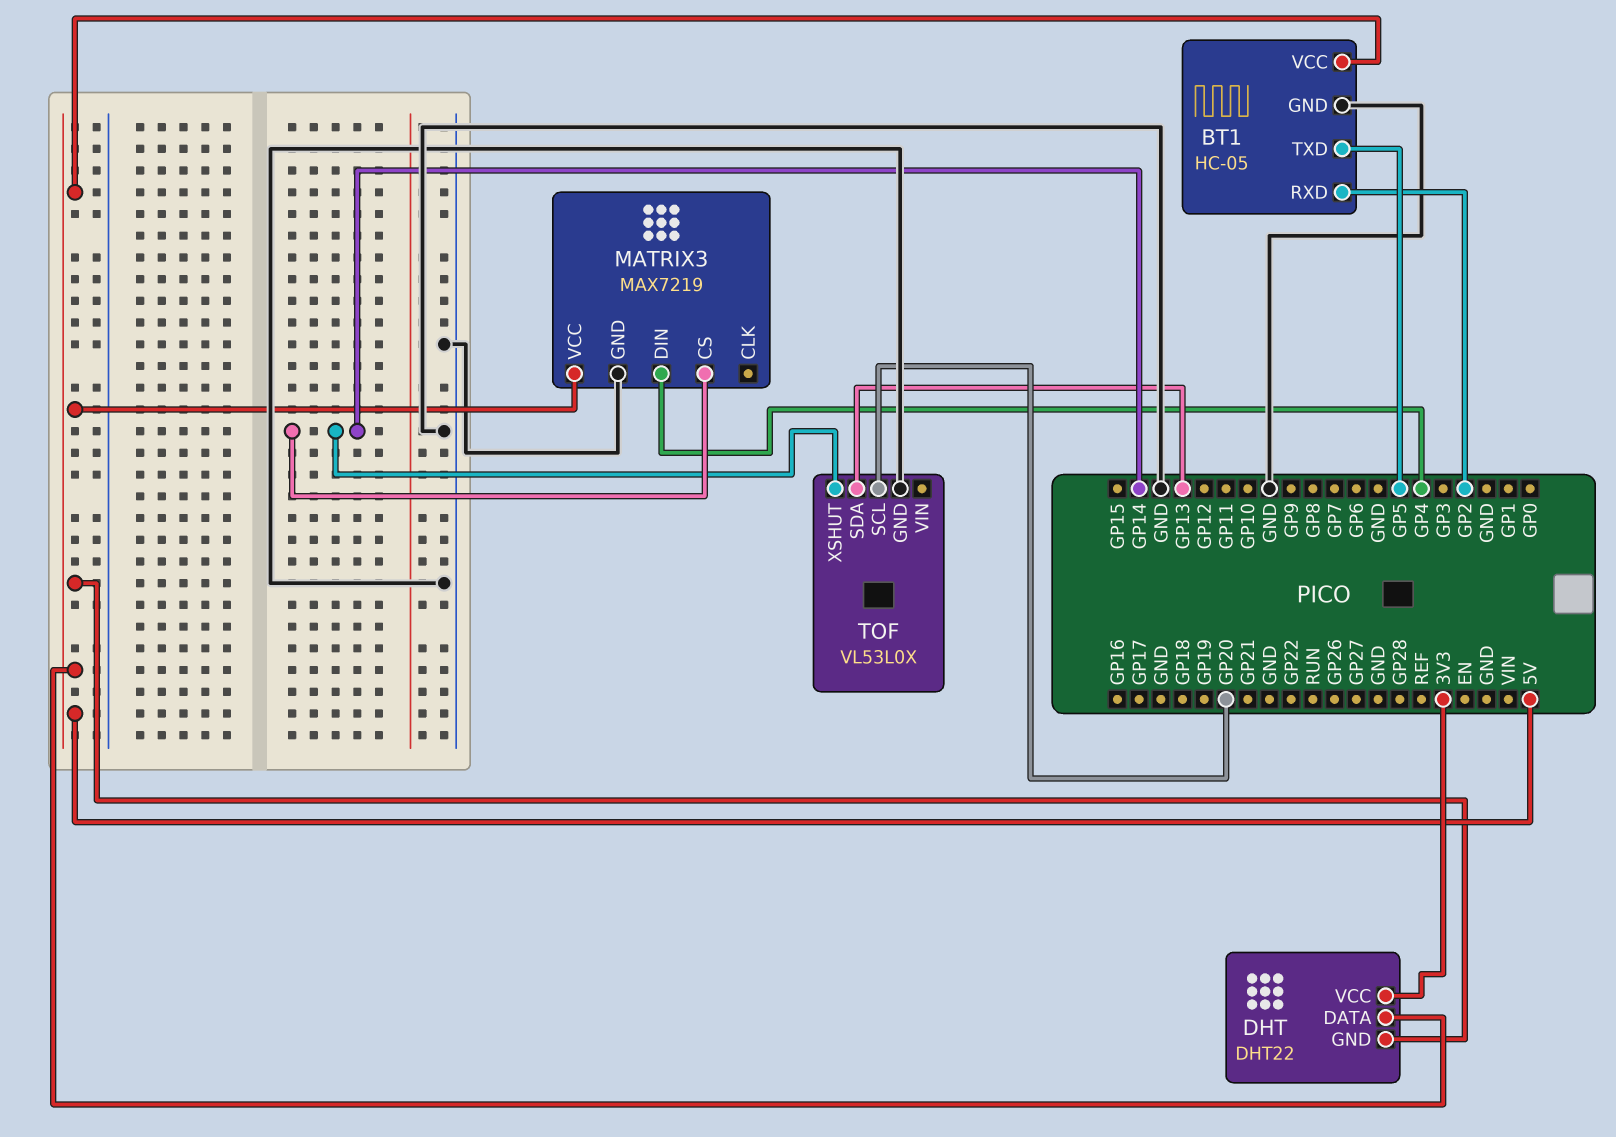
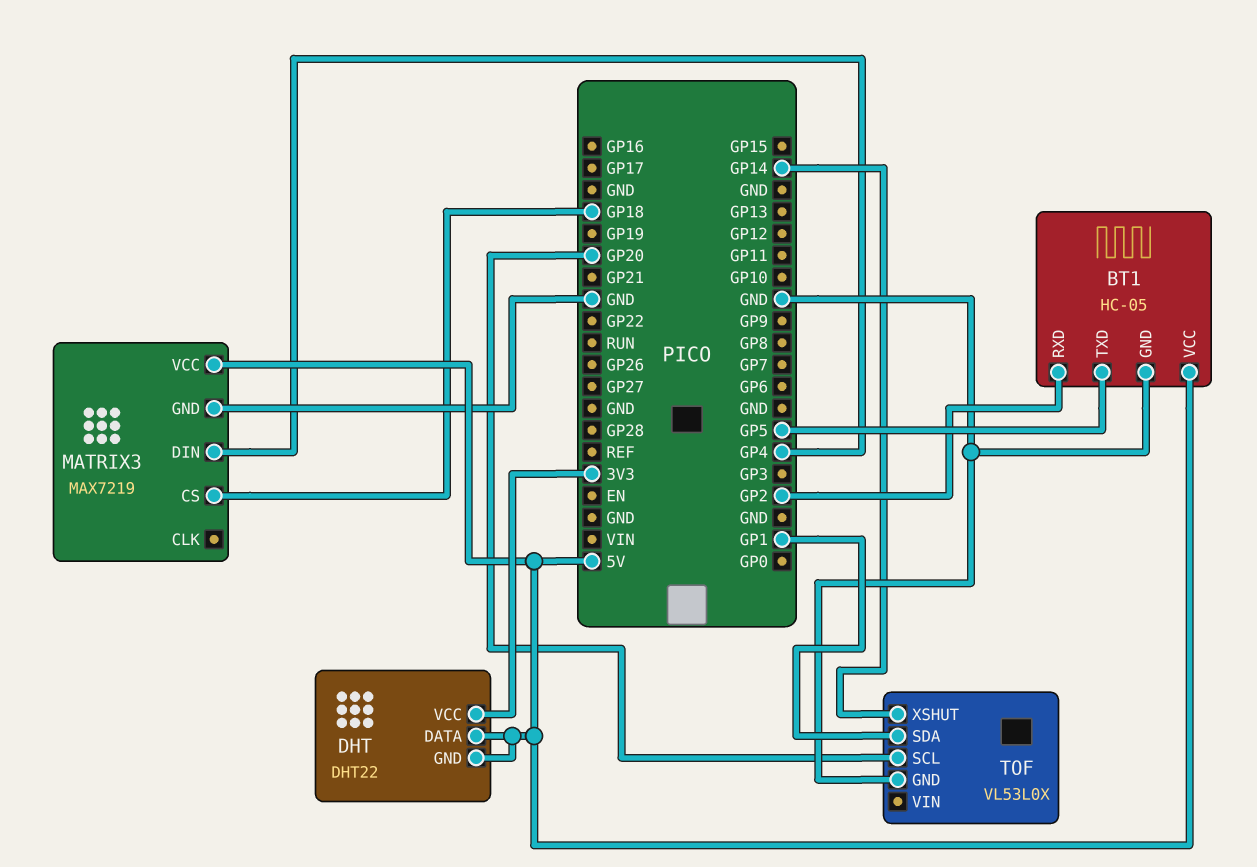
MATRIX3 pin CS: GP14 -> GP18
TOF pin SDA: GP13 -> GP1

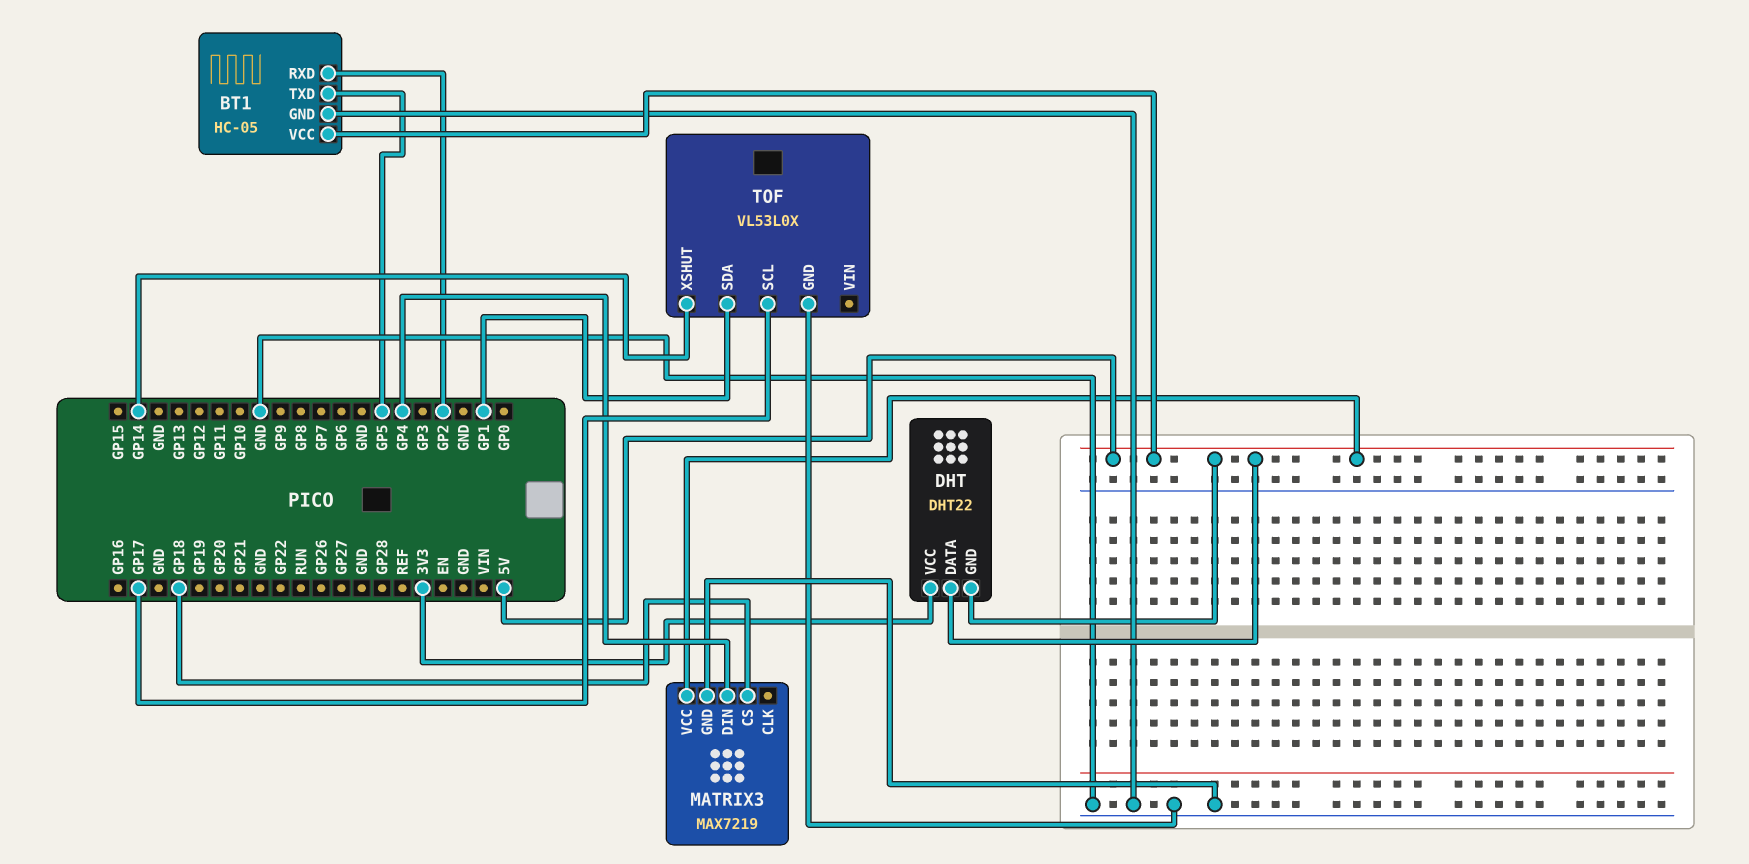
TOF pin SCL: GP20 -> GP17

